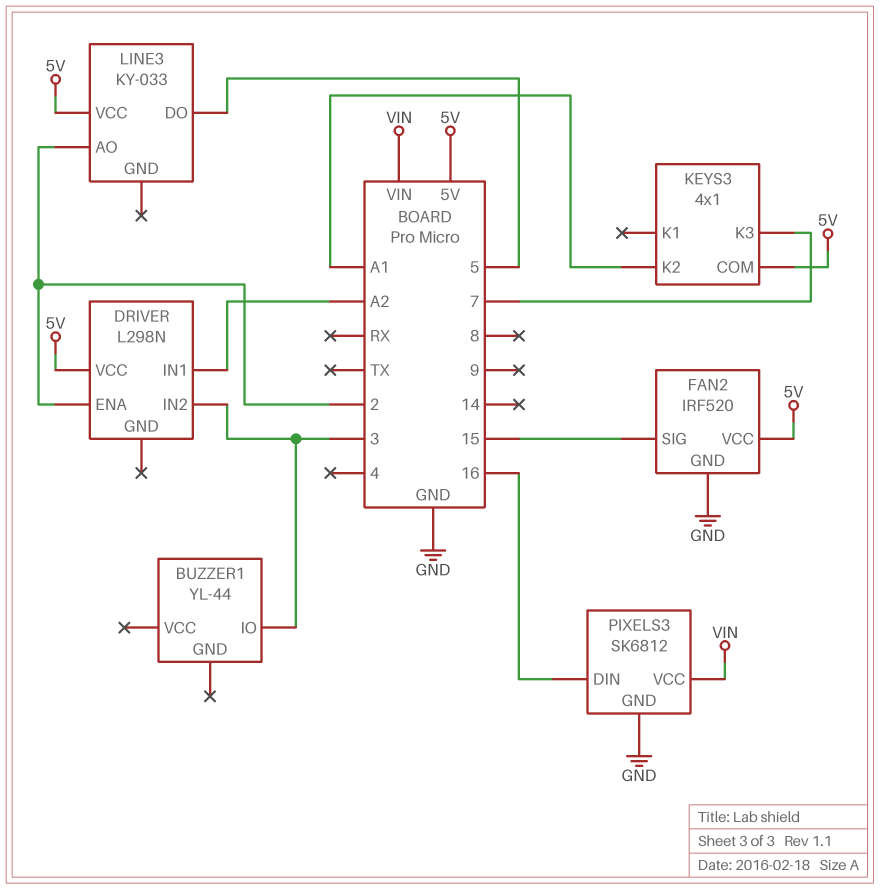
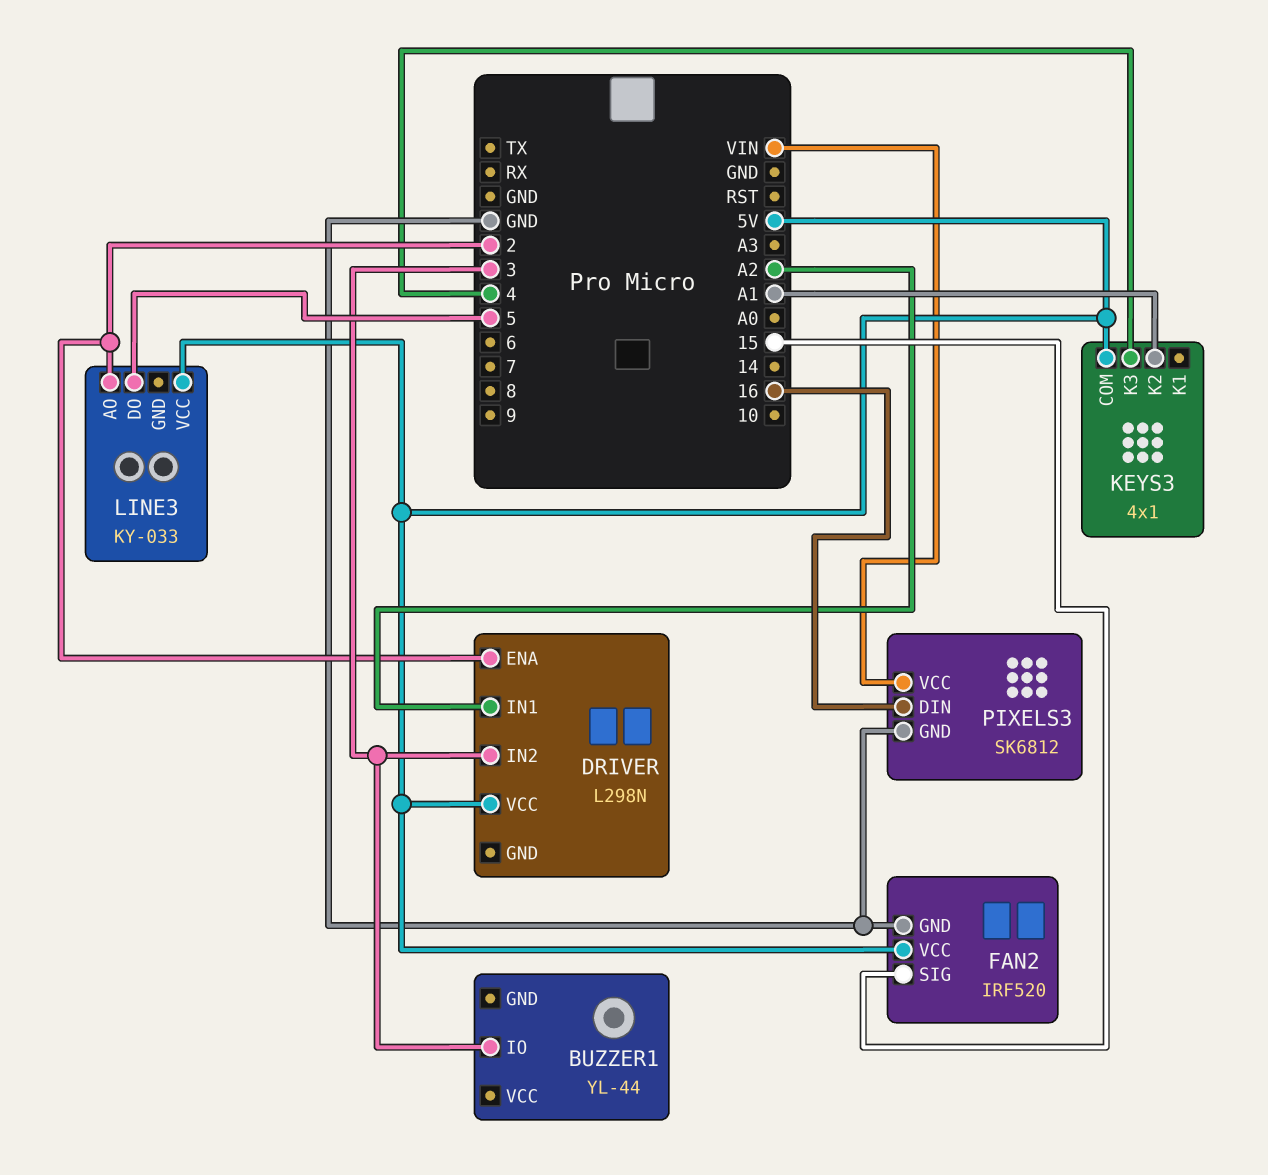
KEYS3 pin K3: 7 -> 4

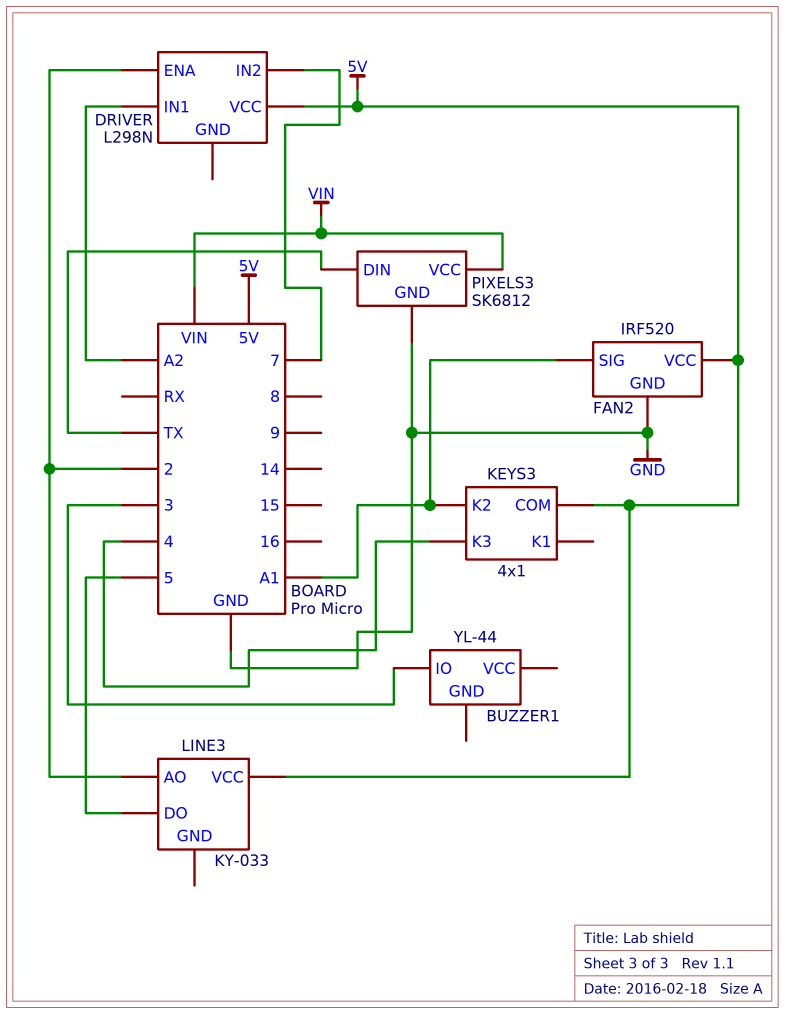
DRIVER pin IN2: 3 -> 7
FAN2 pin SIG: 15 -> A1
PIXELS3 pin DIN: 16 -> TX

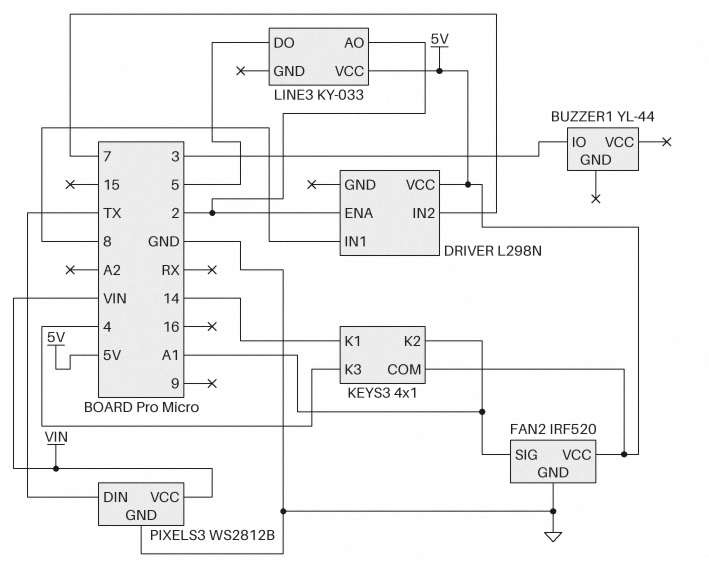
DRIVER pin IN1: A2 -> 8
KEYS3 pin K1: none -> 14
PIXELS3: SK6812 -> WS2812B

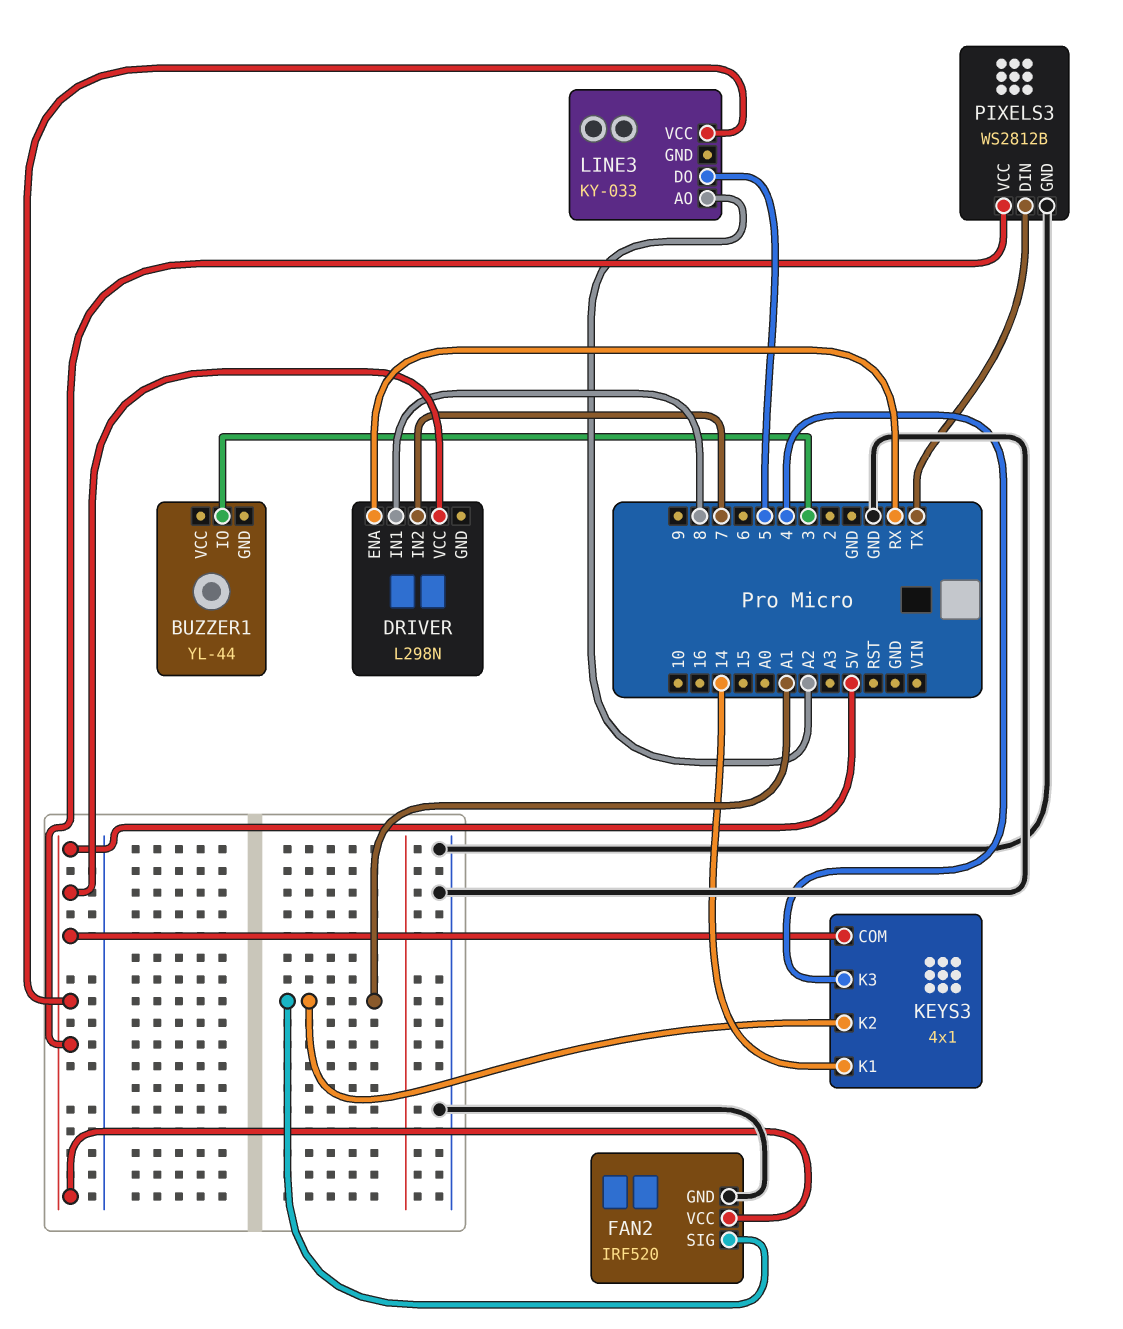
DRIVER pin ENA: 2 -> RX
LINE3 pin AO: 2 -> A2
PIXELS3 pin VCC: VIN -> 5V

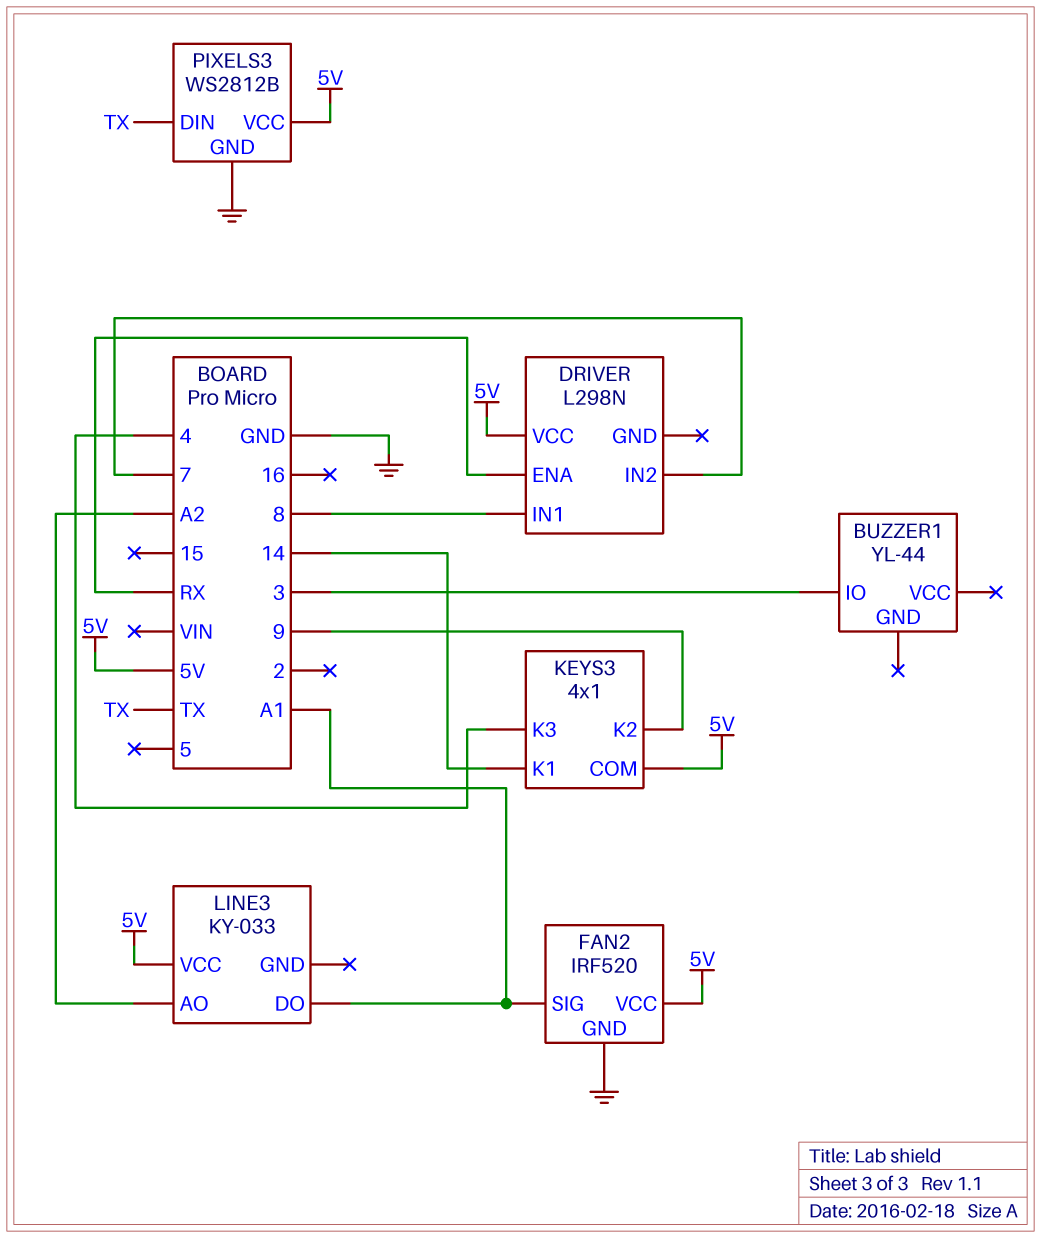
KEYS3 pin K2: A1 -> 9
LINE3 pin DO: 5 -> A1

